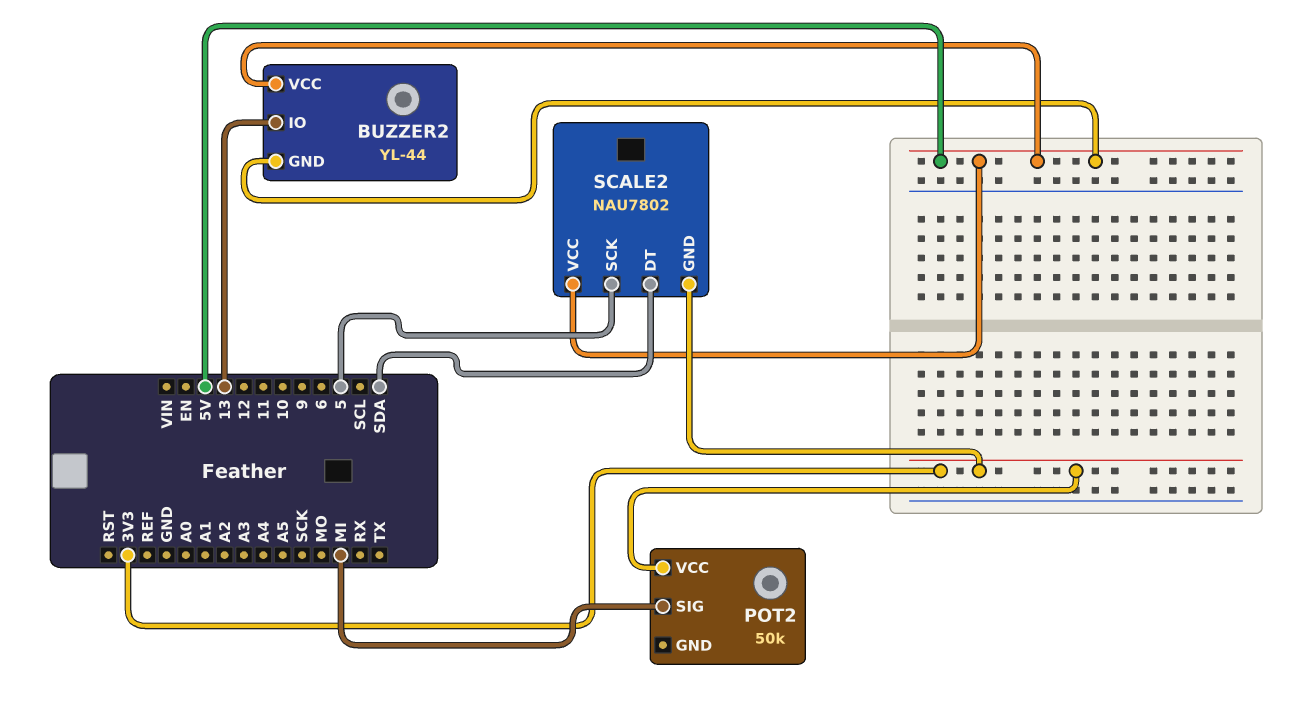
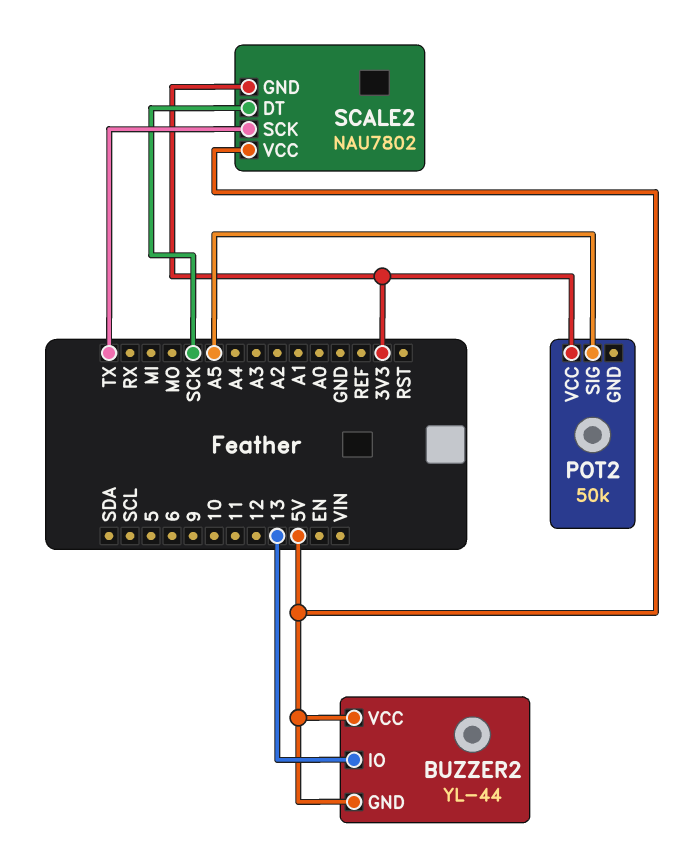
POT2 pin SIG: MI -> A5
SCALE2 pin DT: SDA -> SCK
SCALE2 pin SCK: 5 -> TX

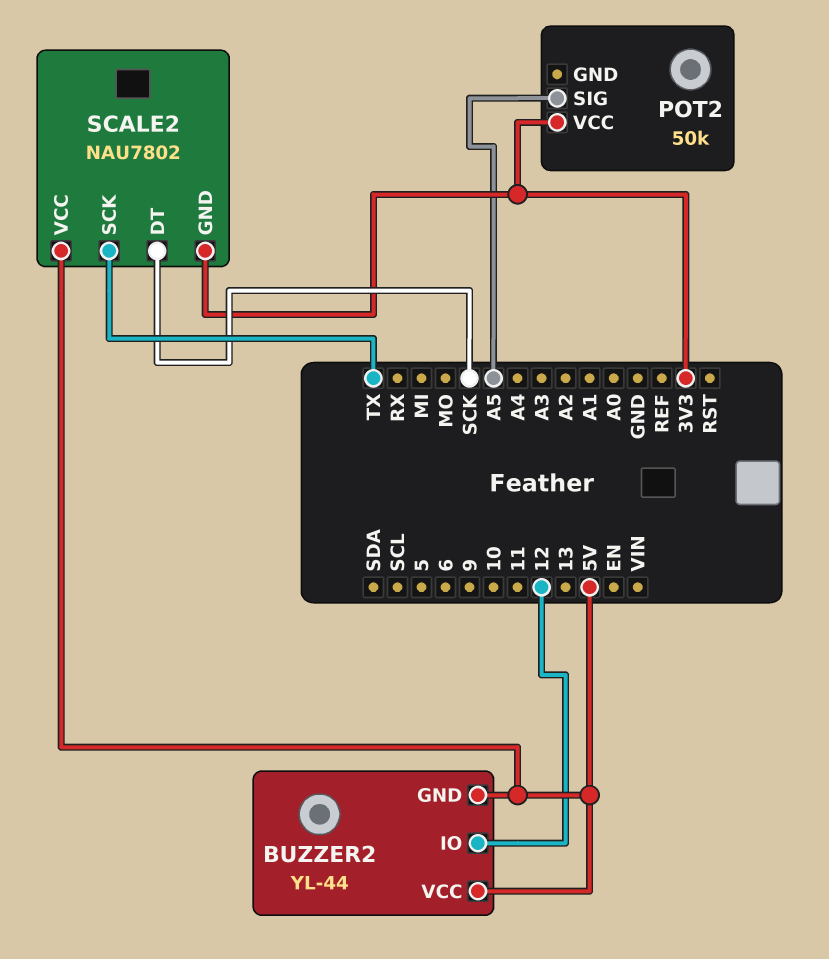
BUZZER2 pin IO: 13 -> 12

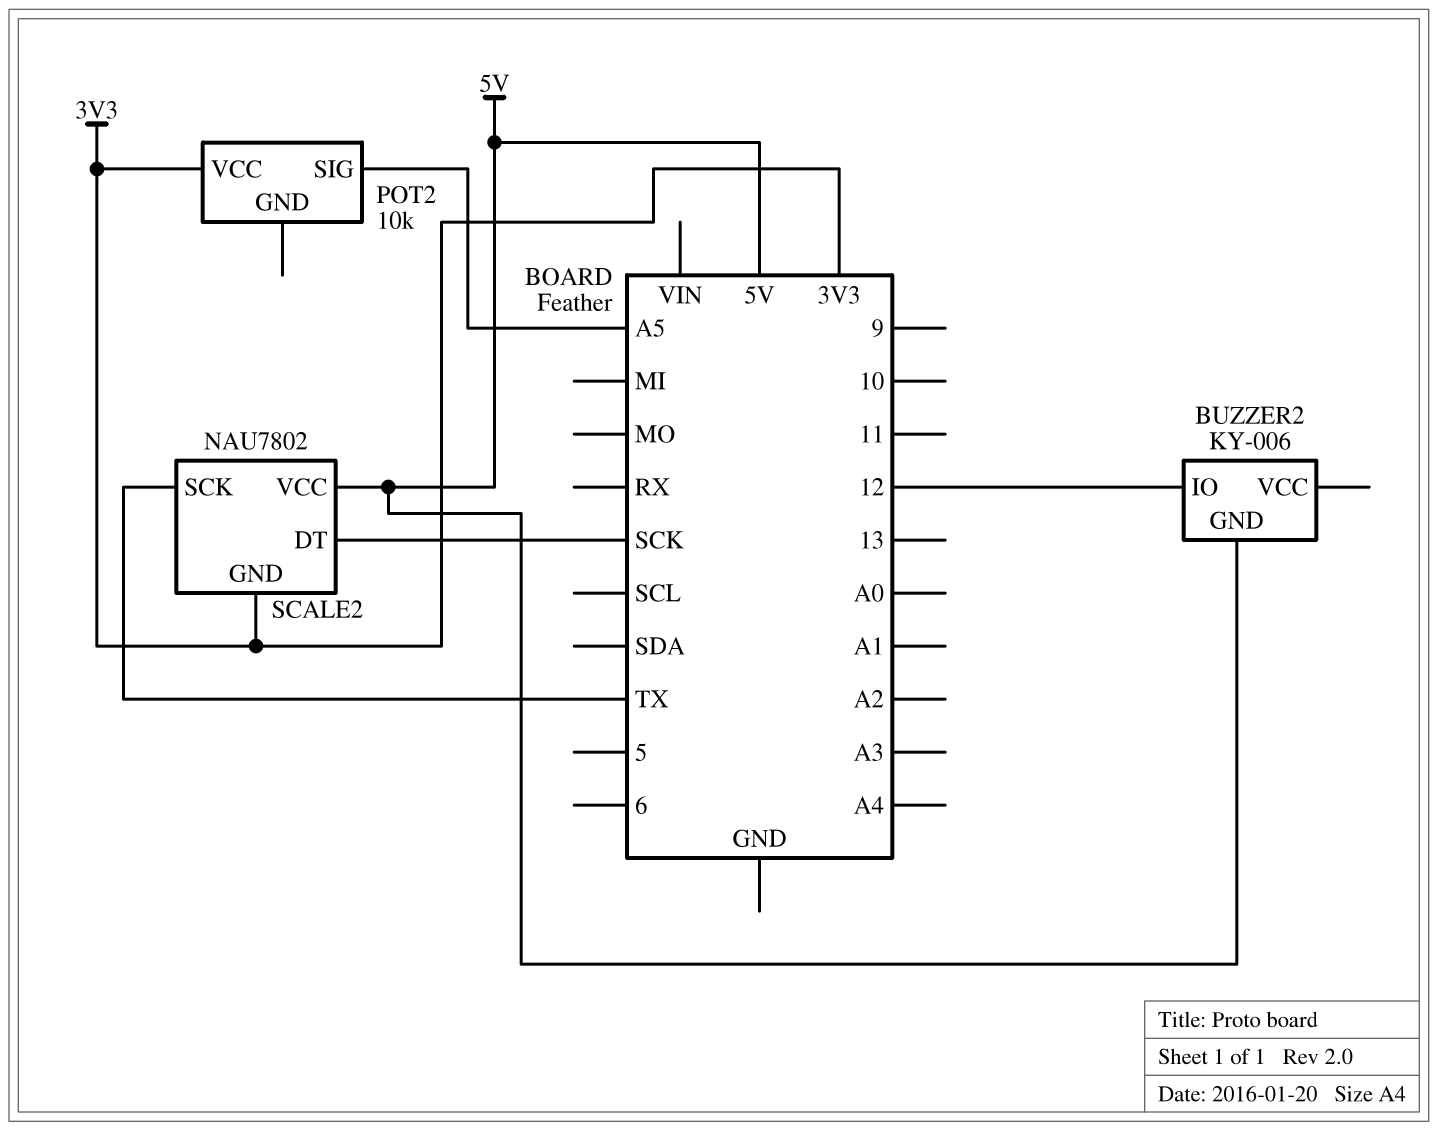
BUZZER2: YL-44 -> KY-006
BUZZER2 pin VCC: 5V -> none
POT2: 50k -> 10k

